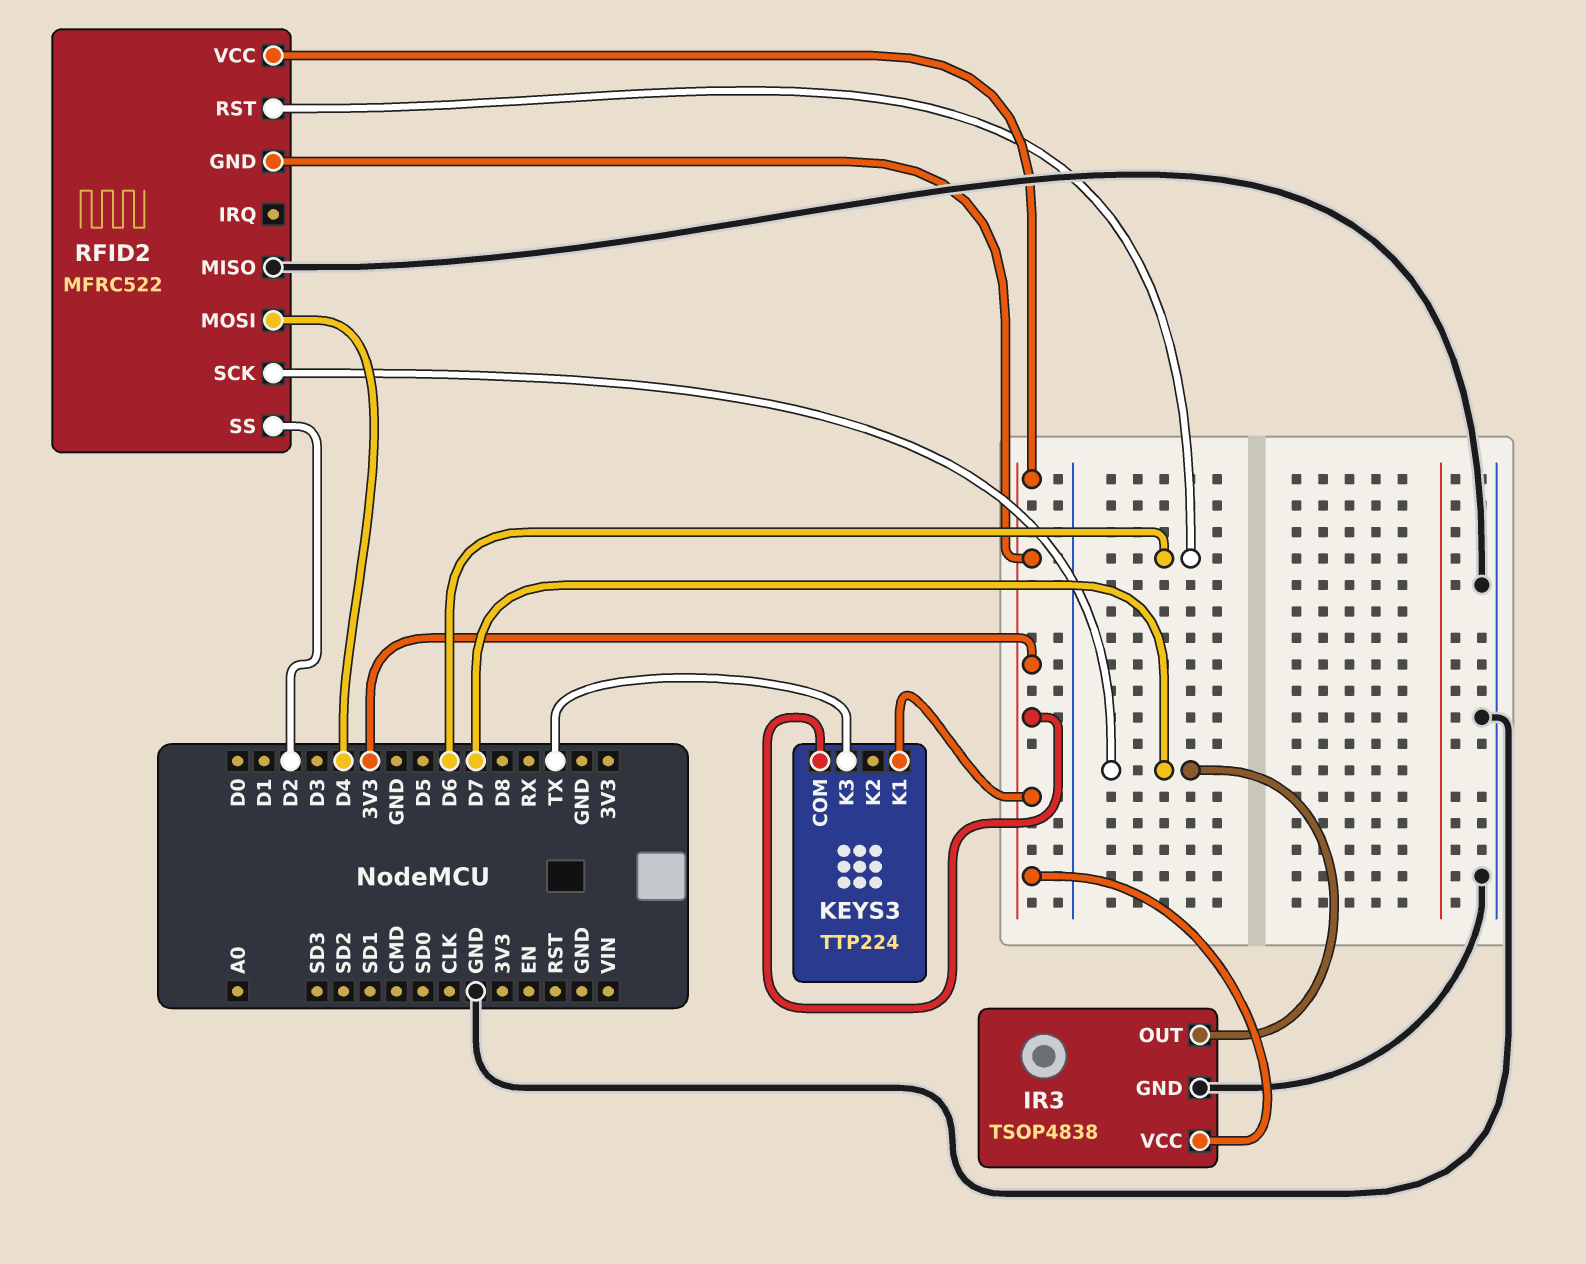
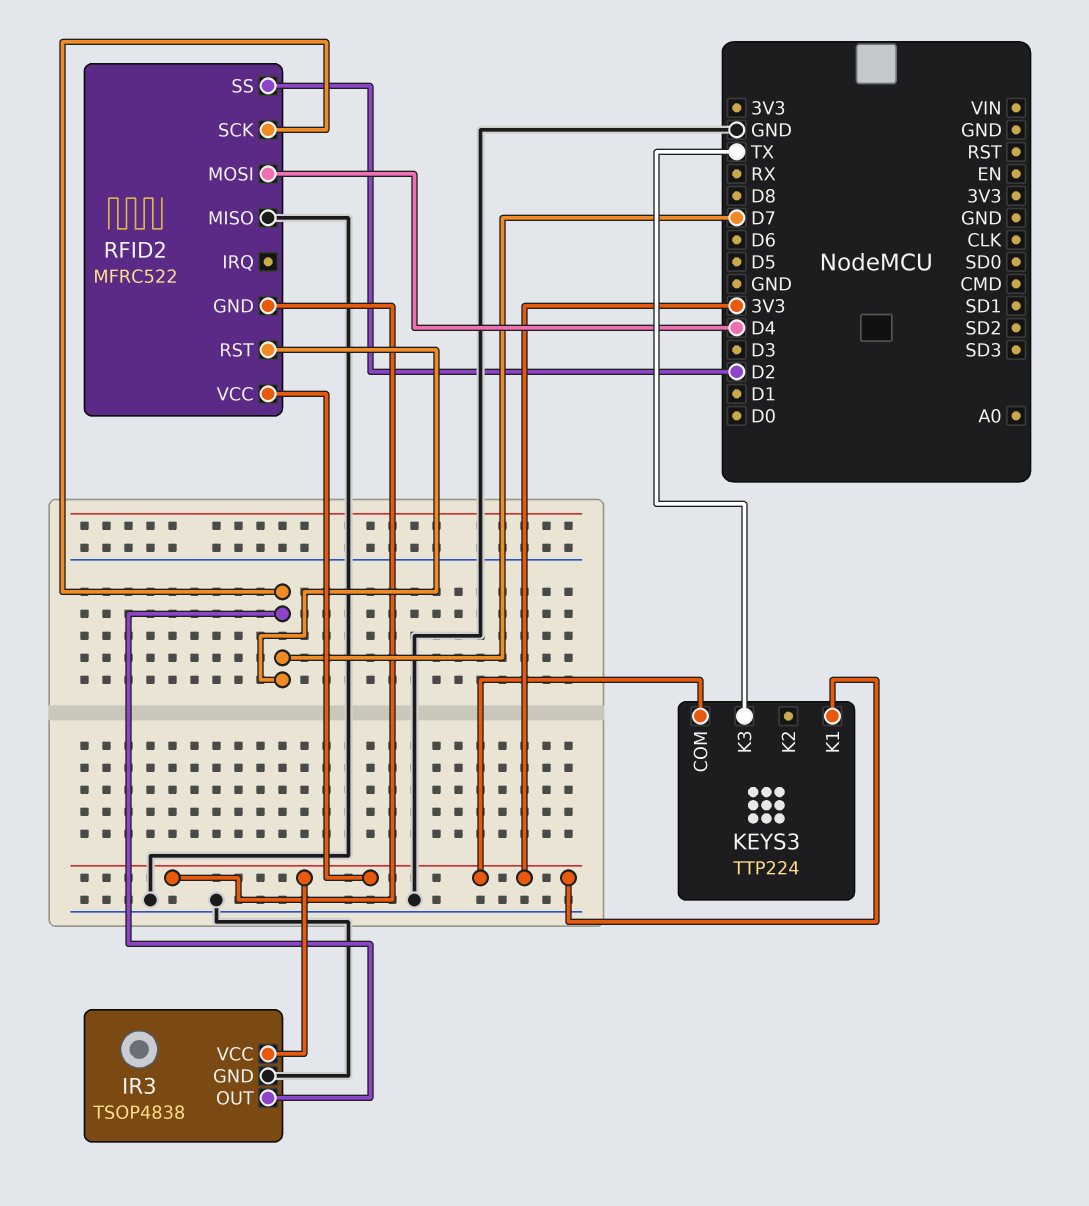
RFID2 pin RST: D6 -> D7

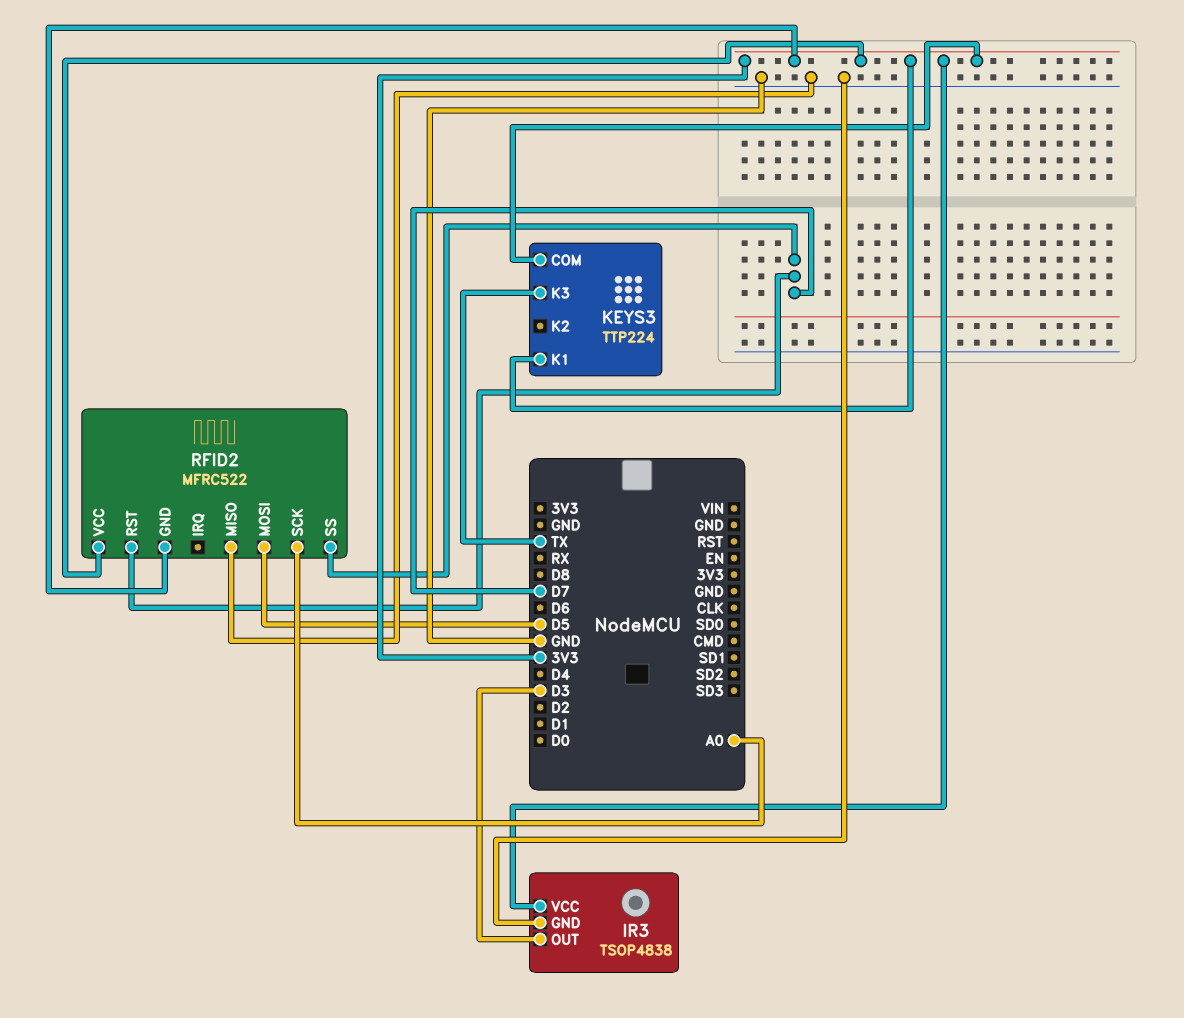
IR3 pin OUT: D7 -> D3
RFID2 pin MOSI: D4 -> D5
RFID2 pin SCK: D7 -> A0
RFID2 pin SS: D2 -> D7

